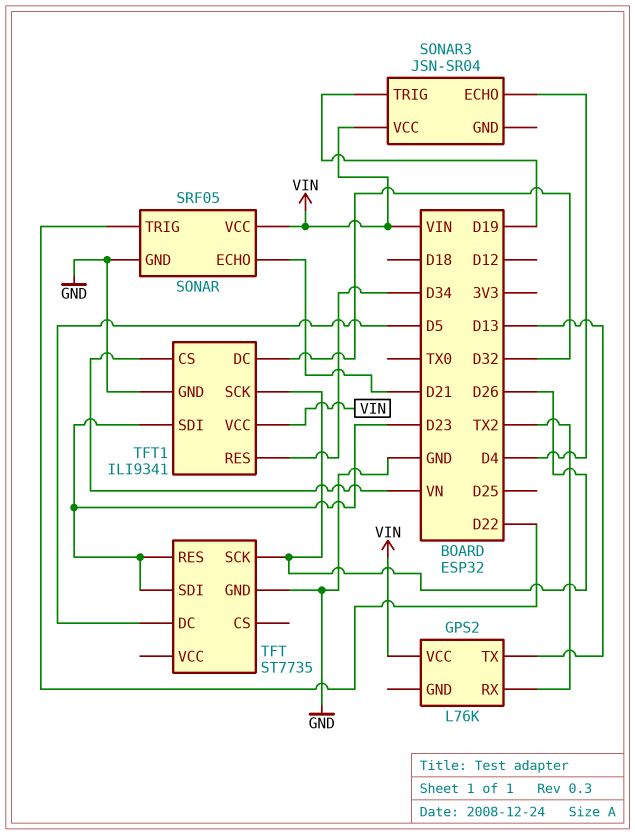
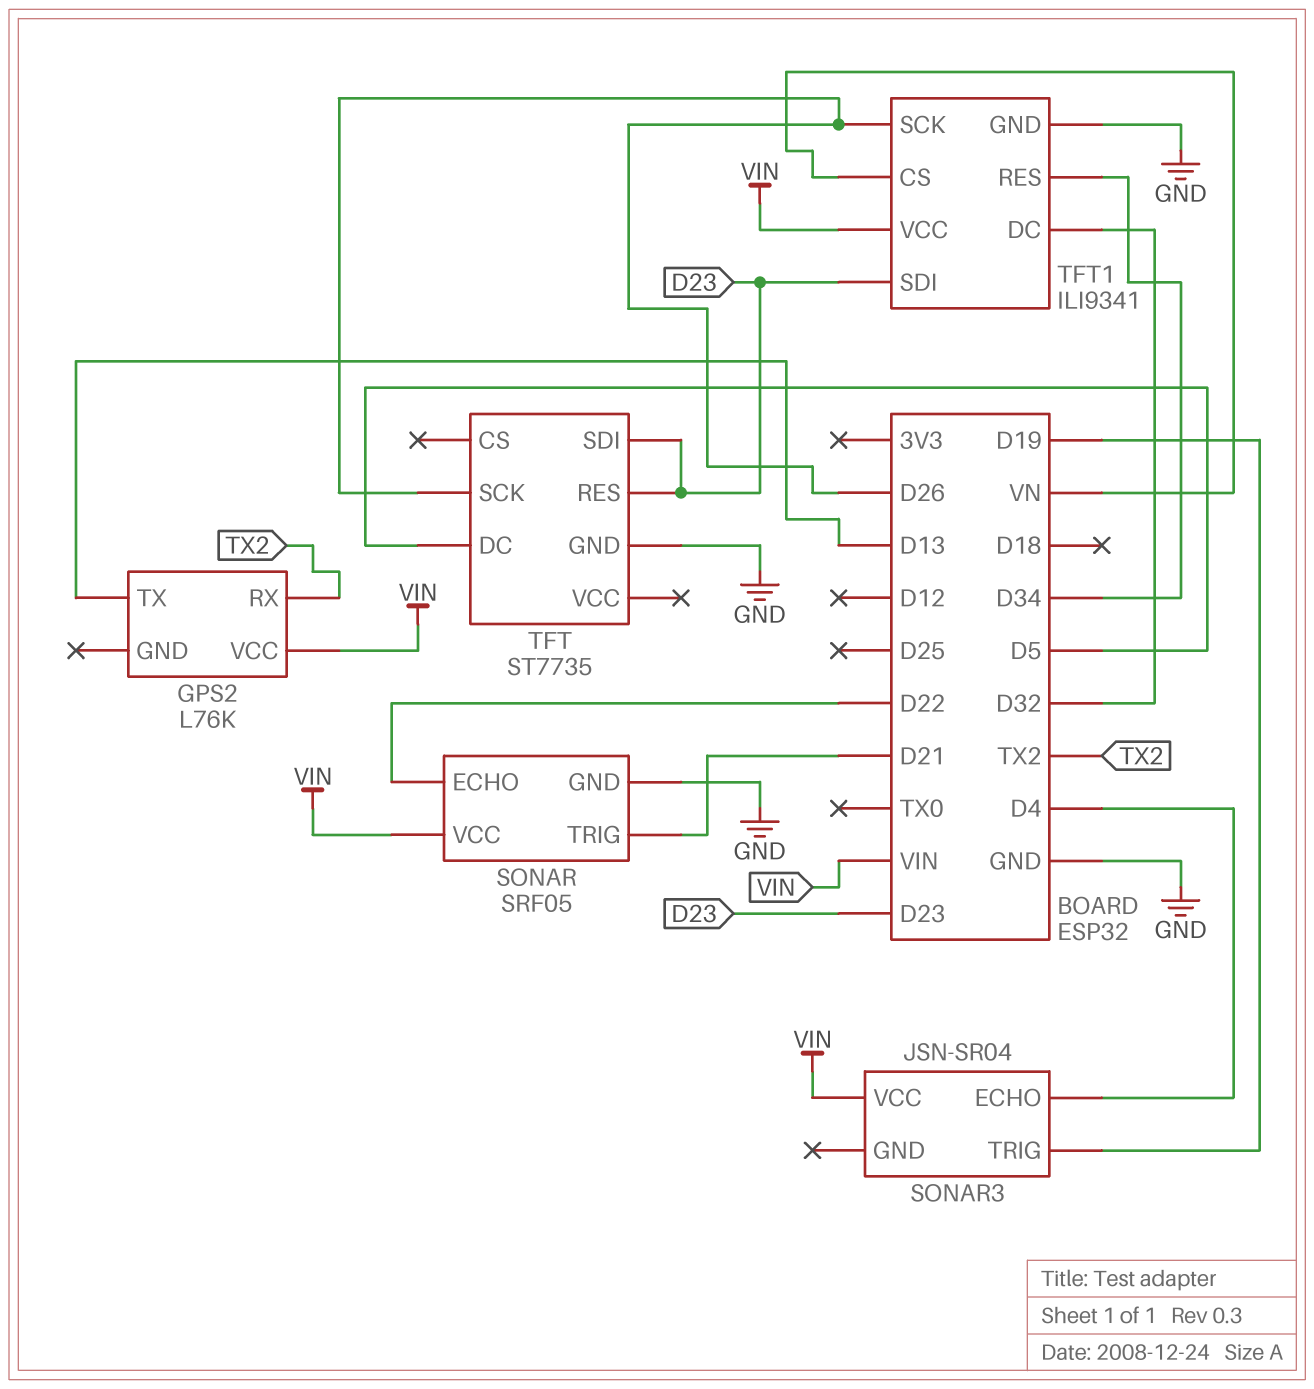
SONAR pin ECHO: D21 -> D22
SONAR pin TRIG: D22 -> D21

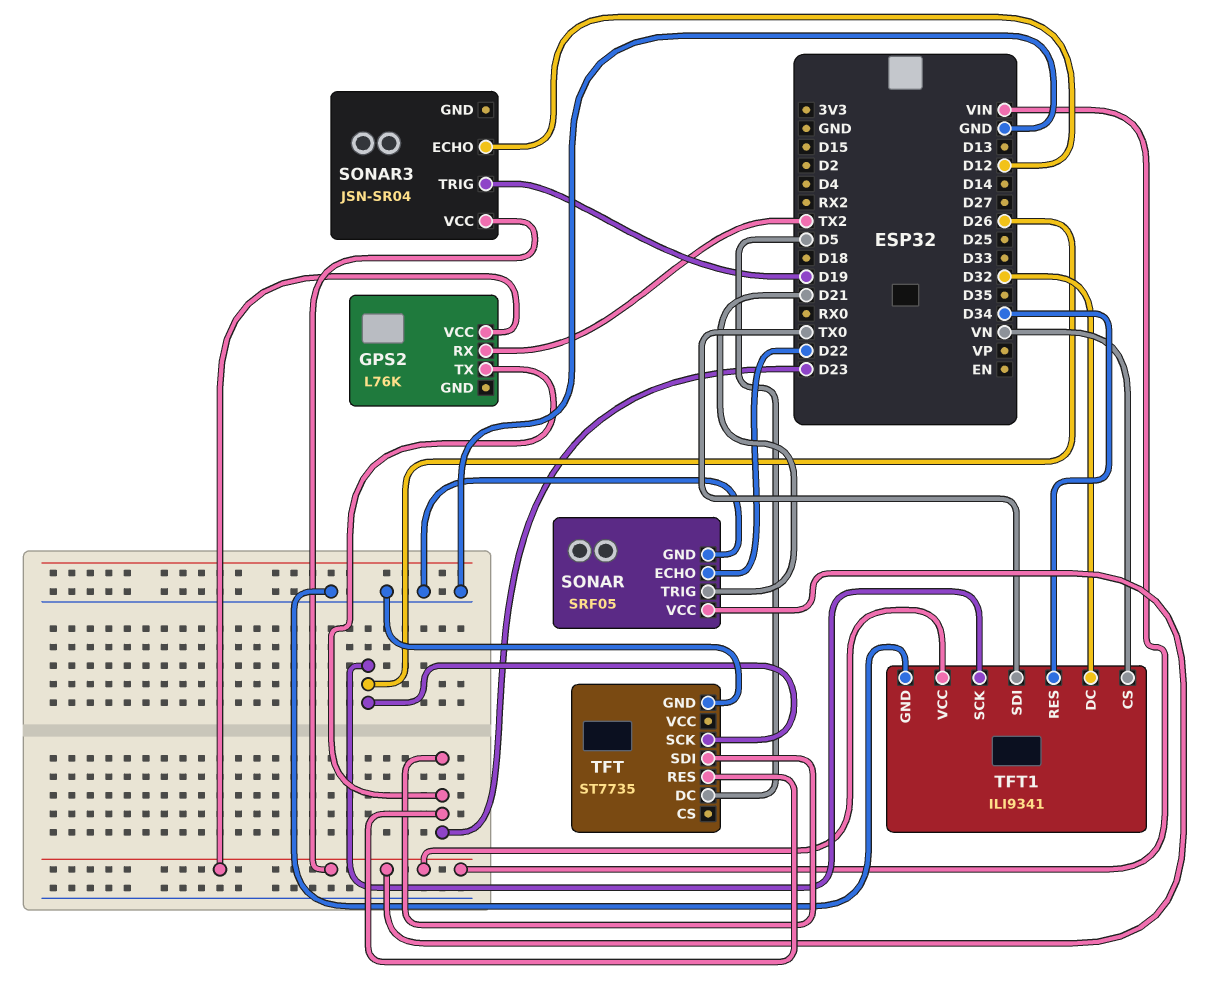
GPS2 pin TX: D13 -> D23
SONAR3 pin ECHO: D4 -> D12
TFT1 pin SDI: D23 -> TX0

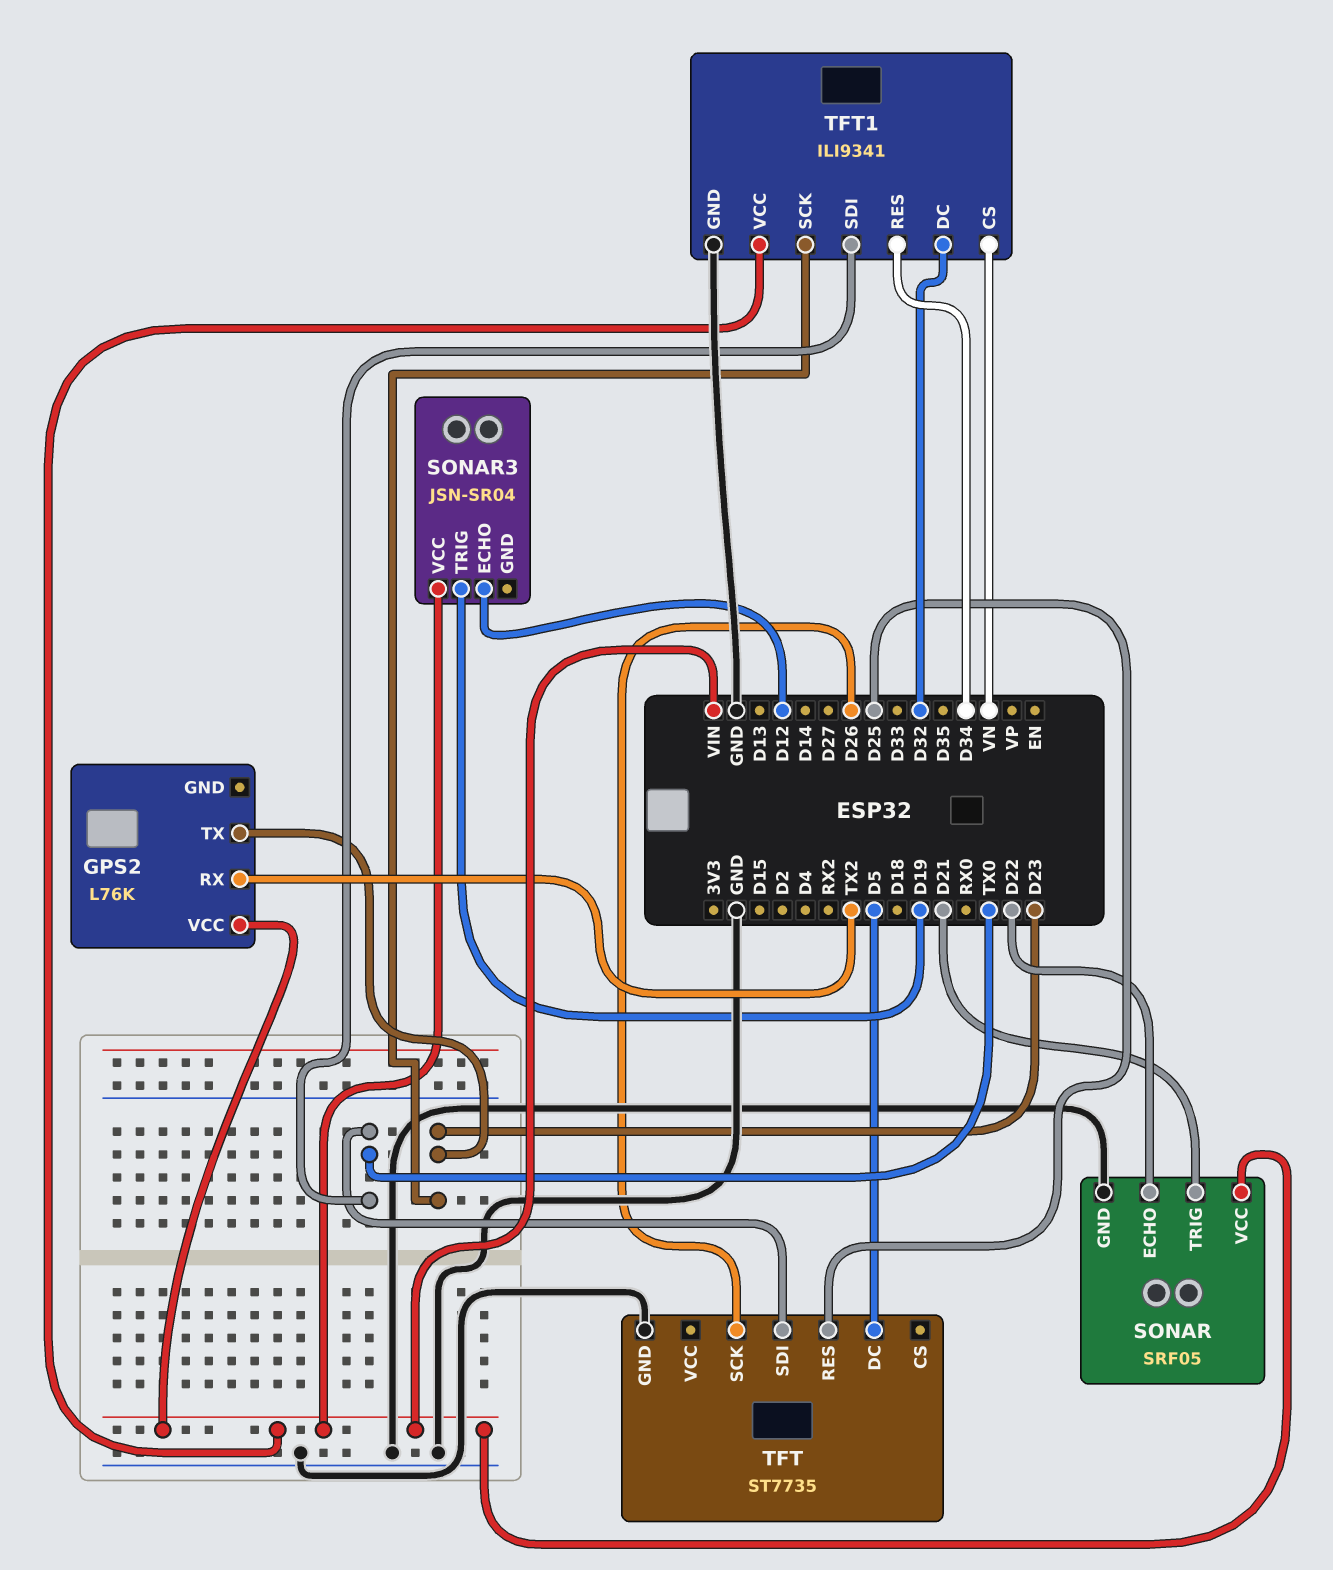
TFT pin RES: D23 -> D25
TFT pin SDI: D23 -> TX0
TFT1 pin SCK: D26 -> D23

